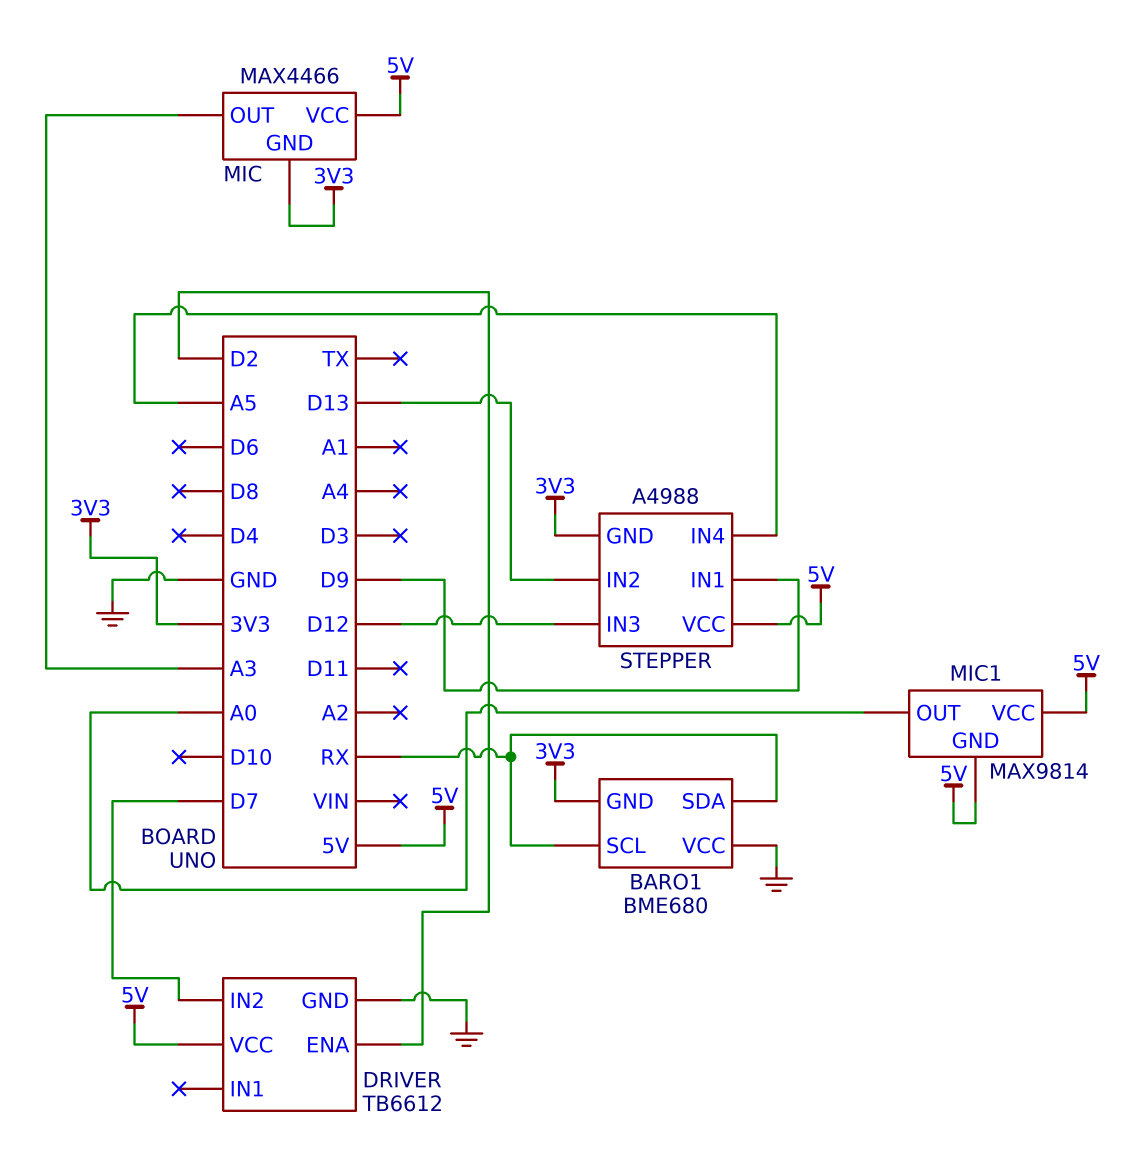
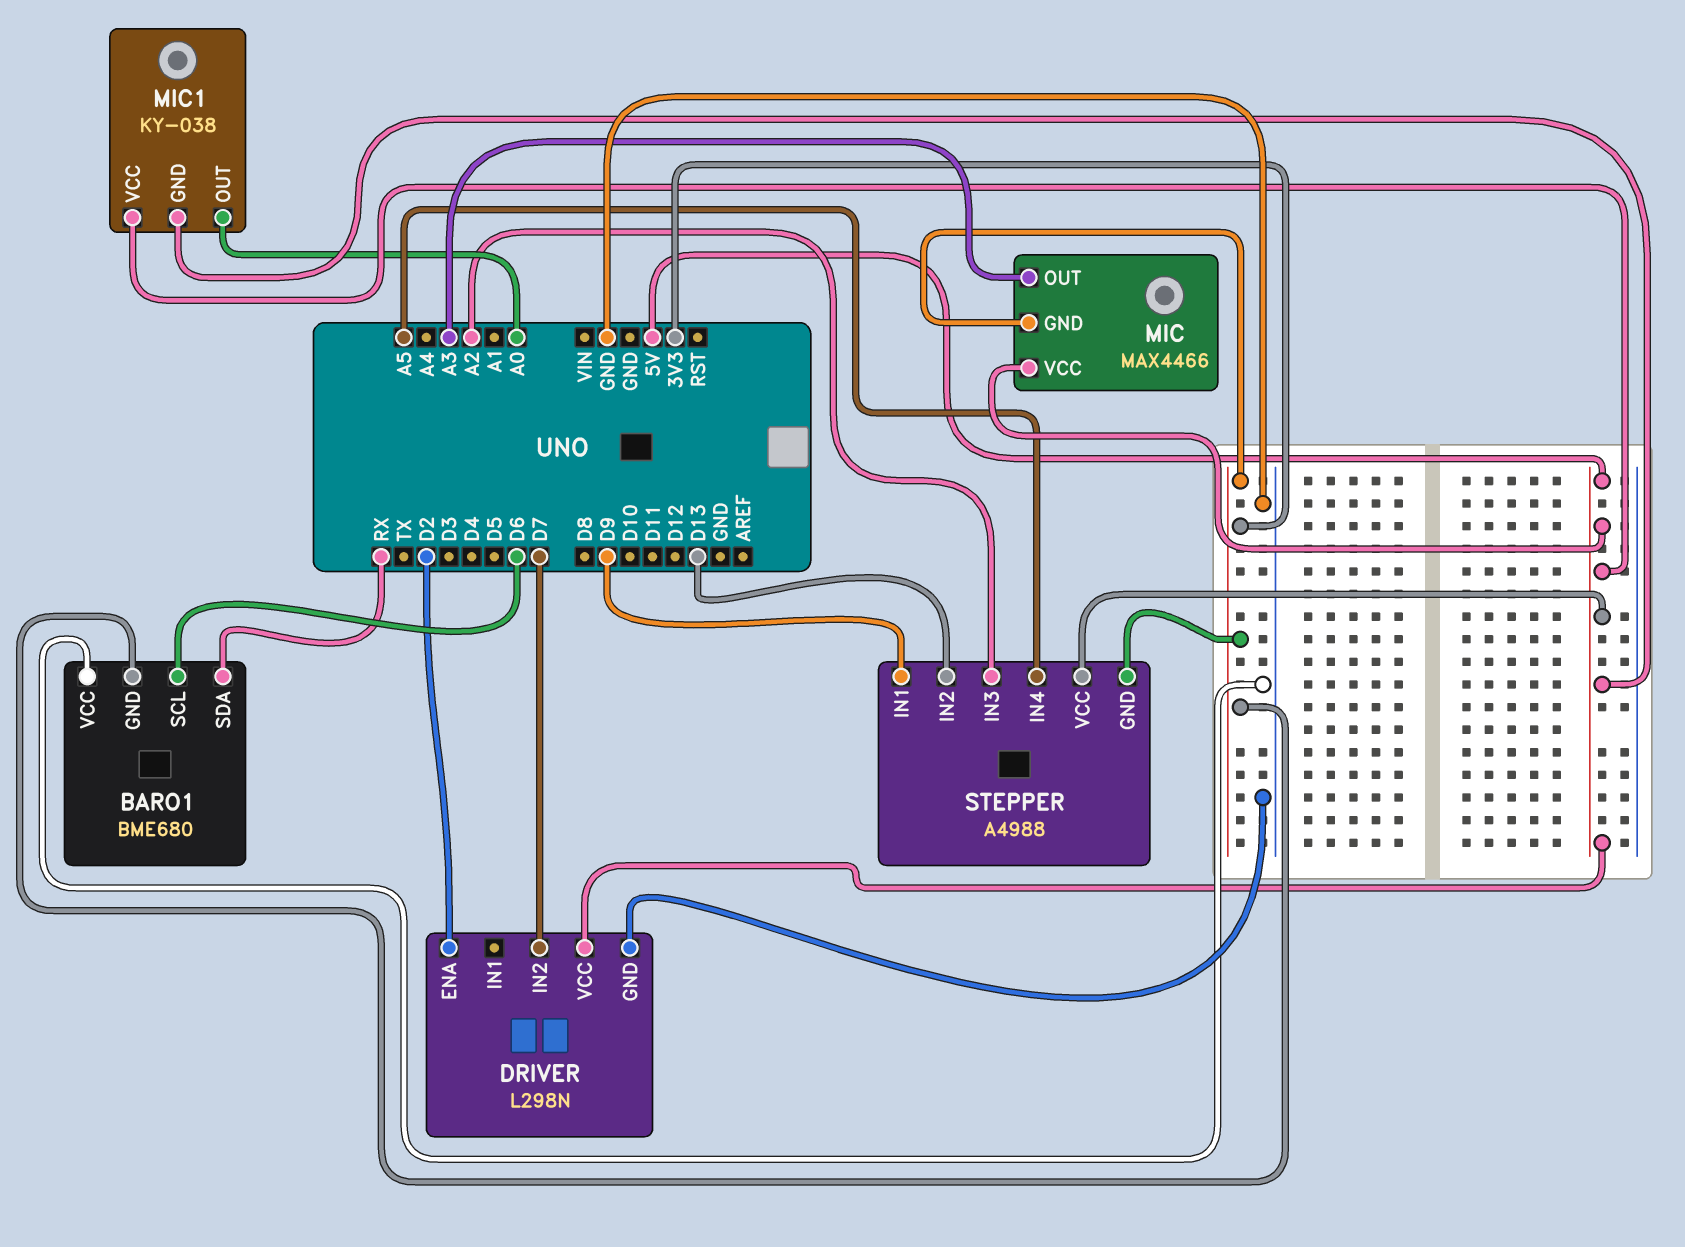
BARO1 pin SCL: RX -> D6
DRIVER: TB6612 -> L298N
MIC1: MAX9814 -> KY-038
STEPPER pin IN3: D12 -> A2

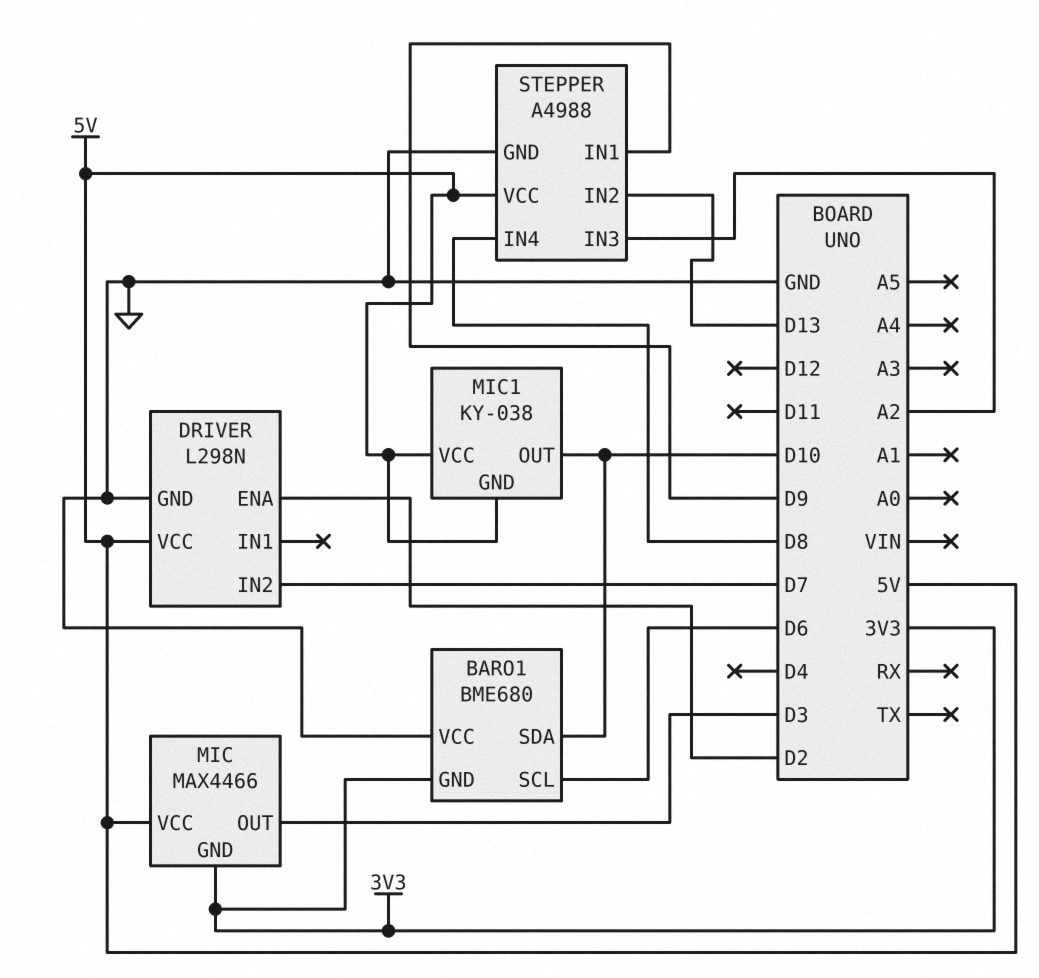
BARO1 pin SDA: RX -> D10
MIC pin OUT: A3 -> D3
MIC1 pin OUT: A0 -> D10
STEPPER pin GND: 3V3 -> GND
STEPPER pin IN4: A5 -> D8

